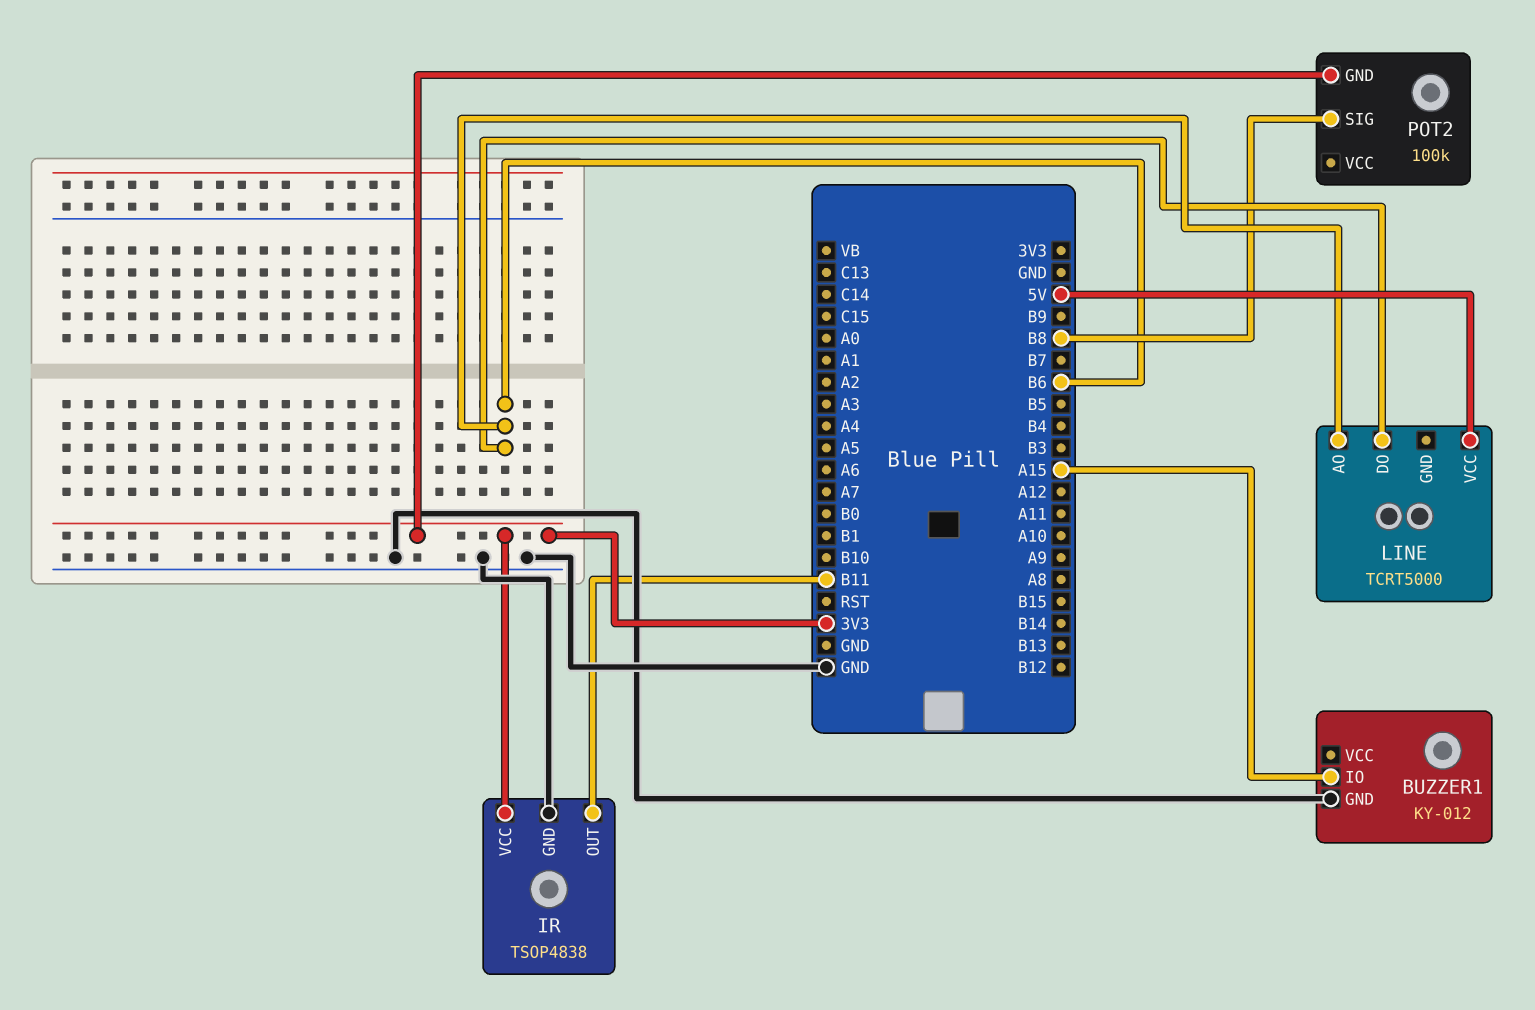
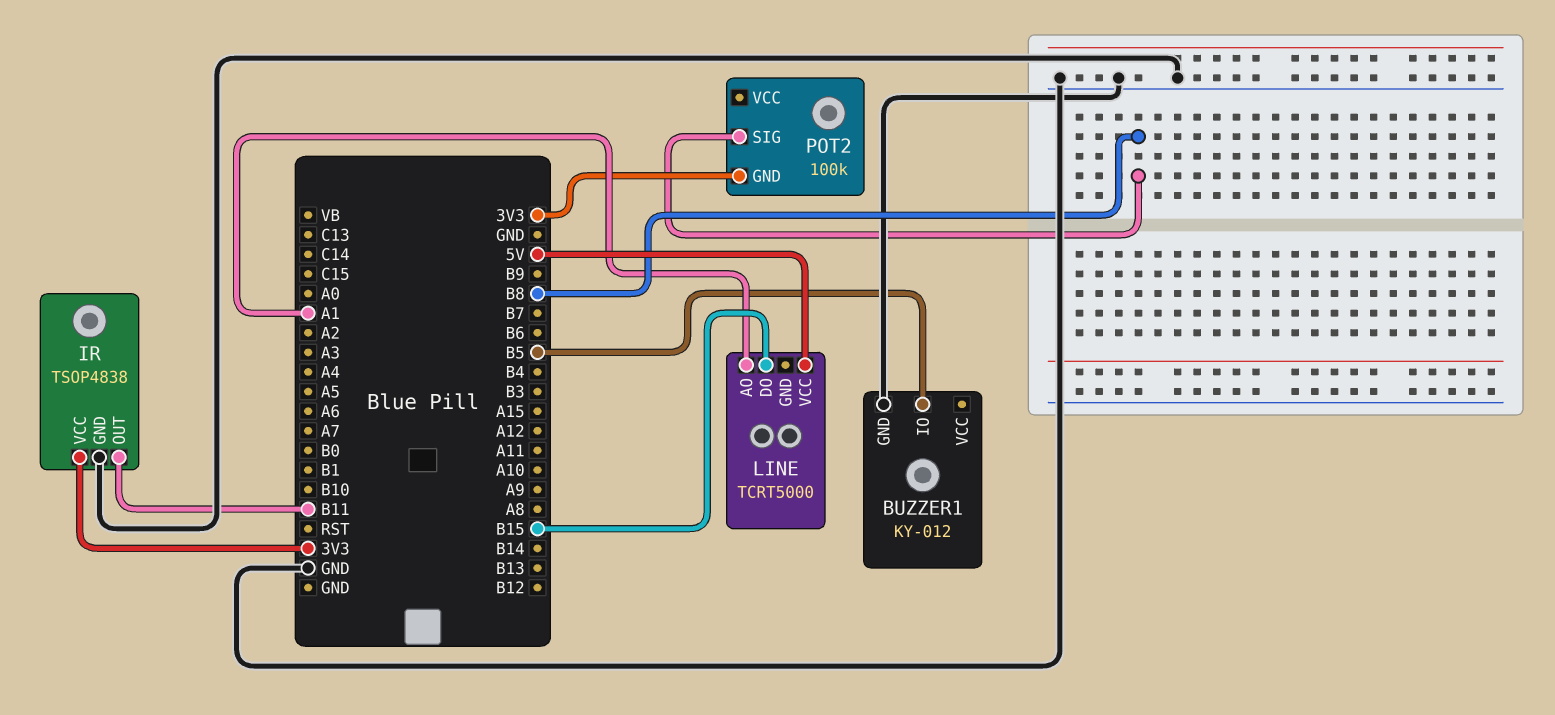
BUZZER1 pin IO: A15 -> B5
LINE pin AO: B6 -> A1
LINE pin DO: B6 -> B15

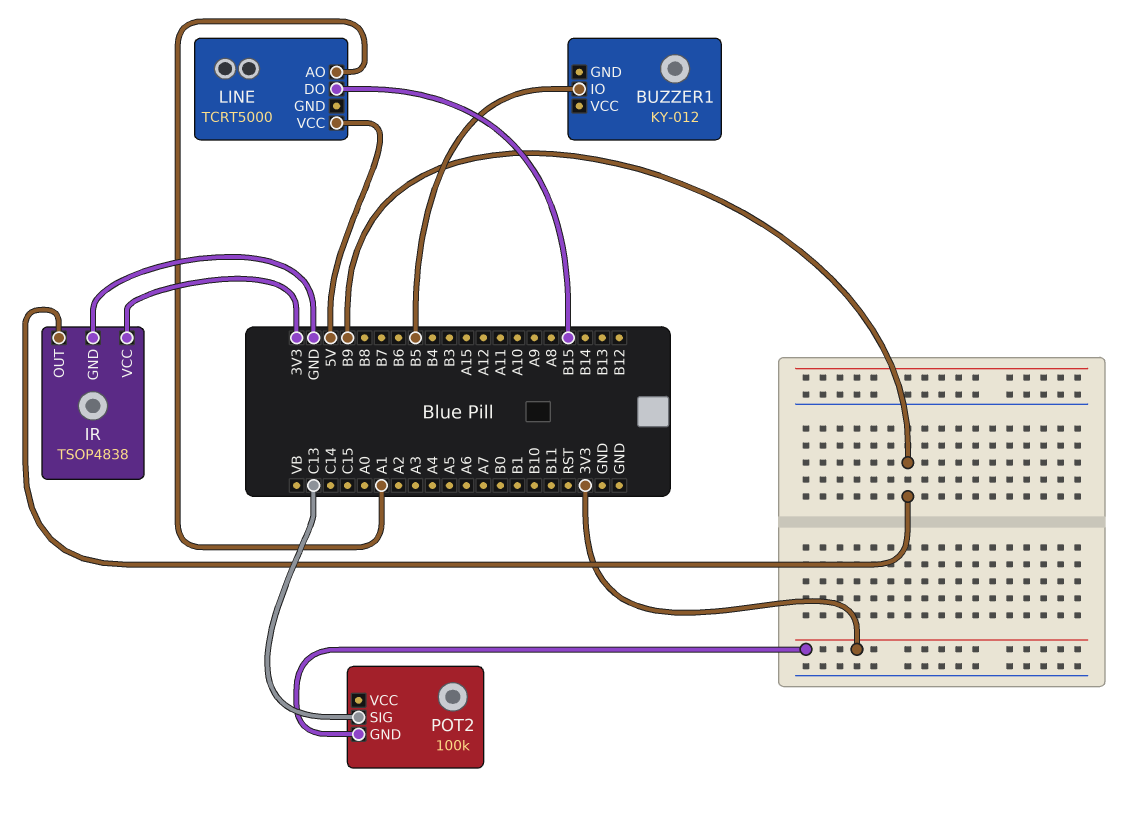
BUZZER1 pin GND: GND -> none
IR pin OUT: B11 -> B9
POT2 pin SIG: B8 -> C13

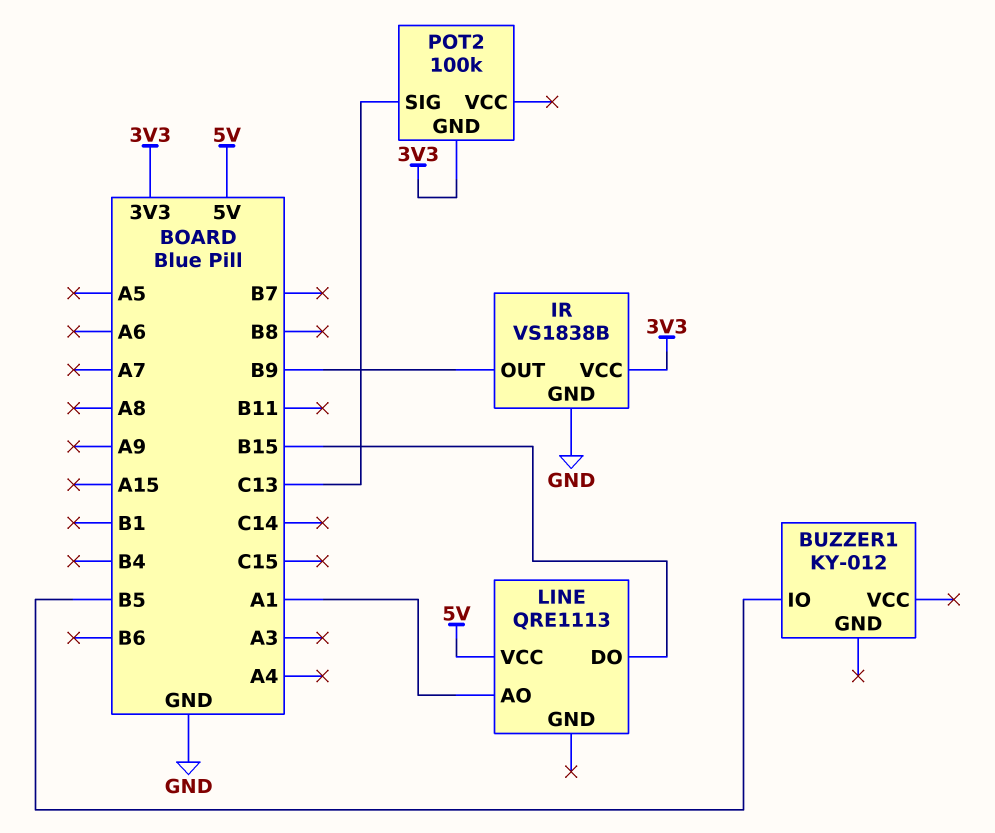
IR: TSOP4838 -> VS1838B
LINE: TCRT5000 -> QRE1113

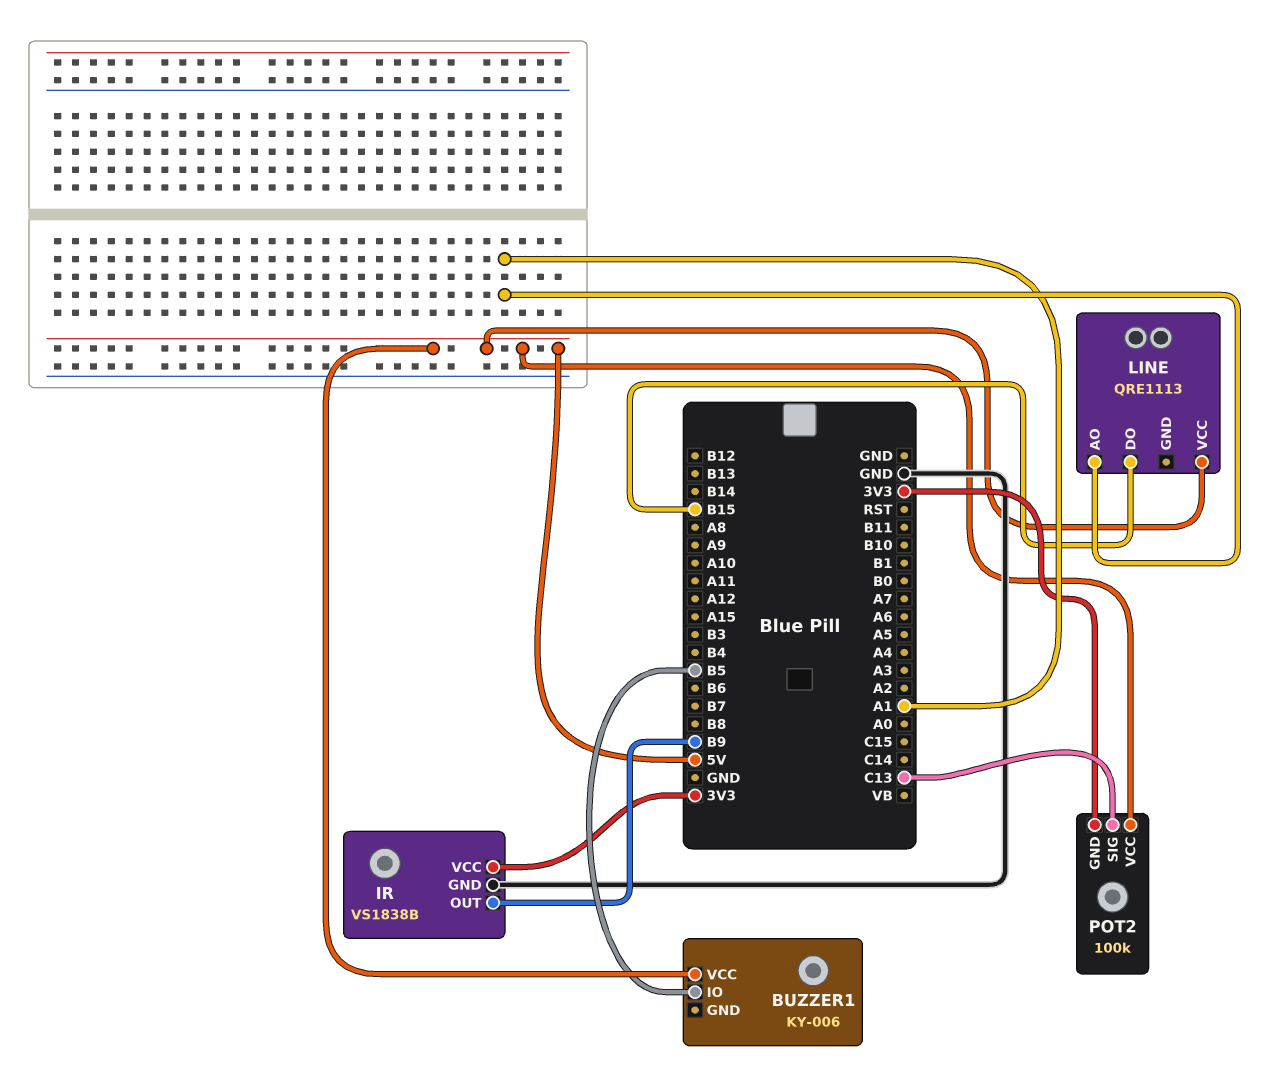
BUZZER1: KY-012 -> KY-006
BUZZER1 pin VCC: none -> 5V
POT2 pin VCC: none -> 5V

